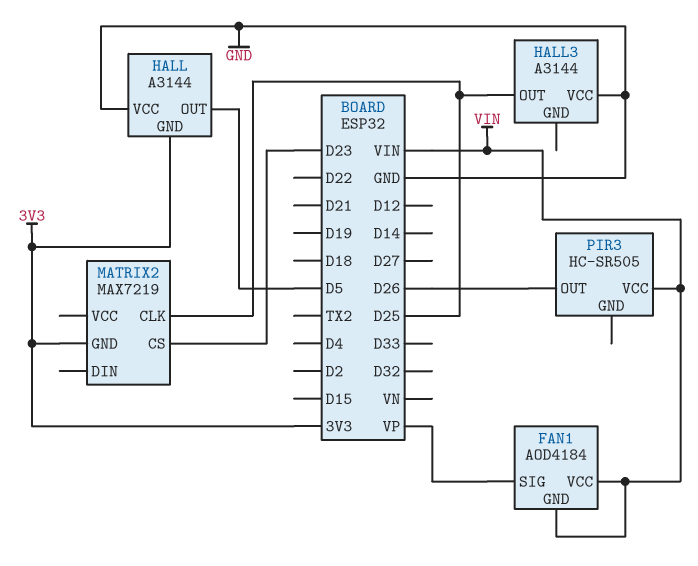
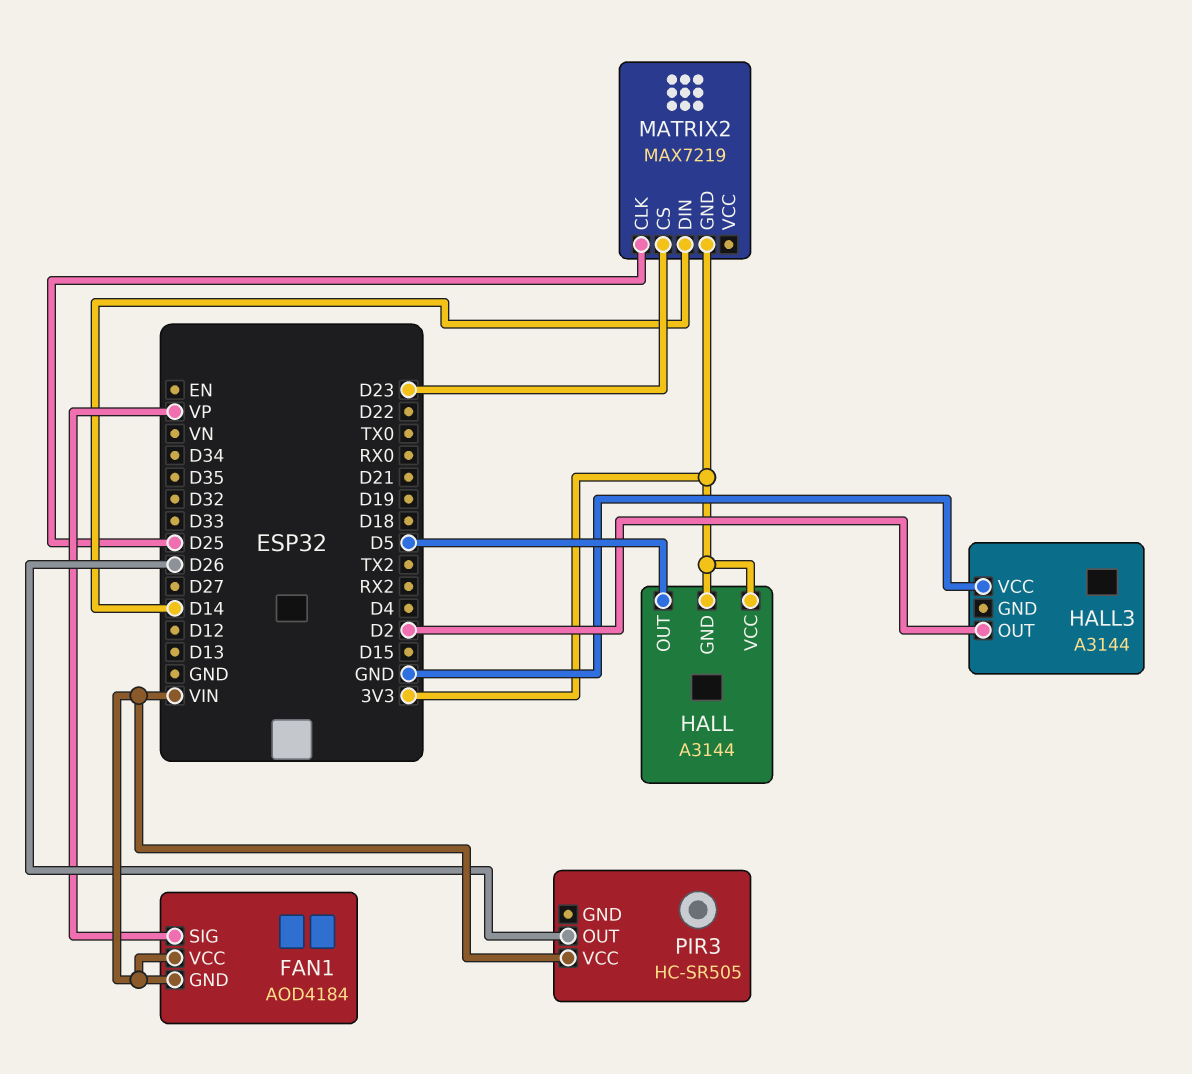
HALL pin VCC: GND -> 3V3
HALL3 pin OUT: D25 -> D2
MATRIX2 pin DIN: none -> D14

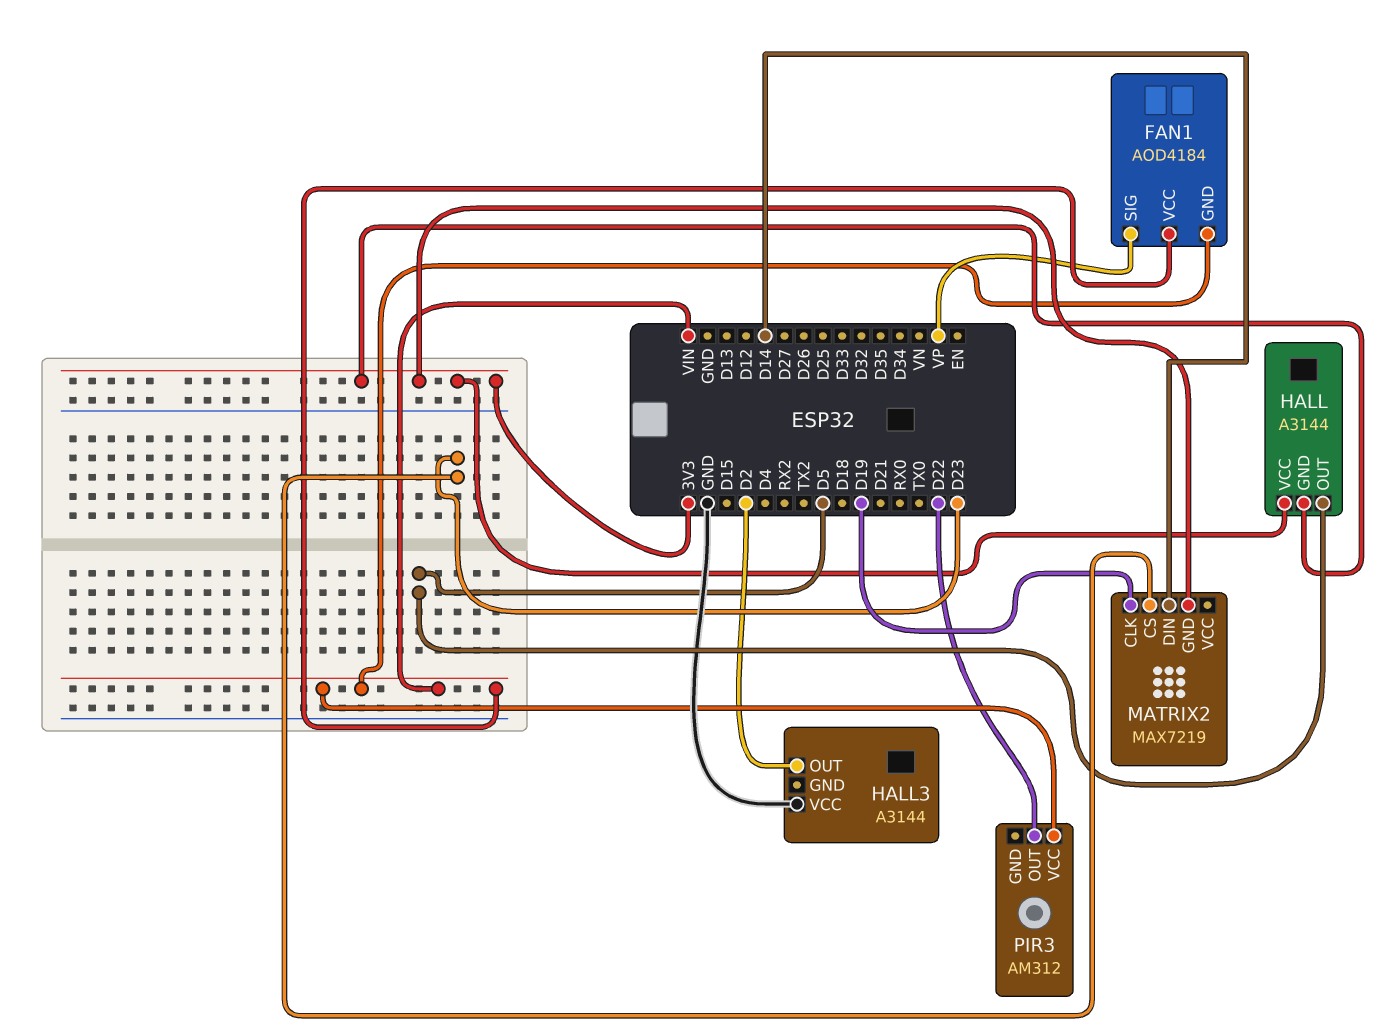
MATRIX2 pin CLK: D25 -> D19
PIR3: HC-SR505 -> AM312
PIR3 pin OUT: D26 -> D22

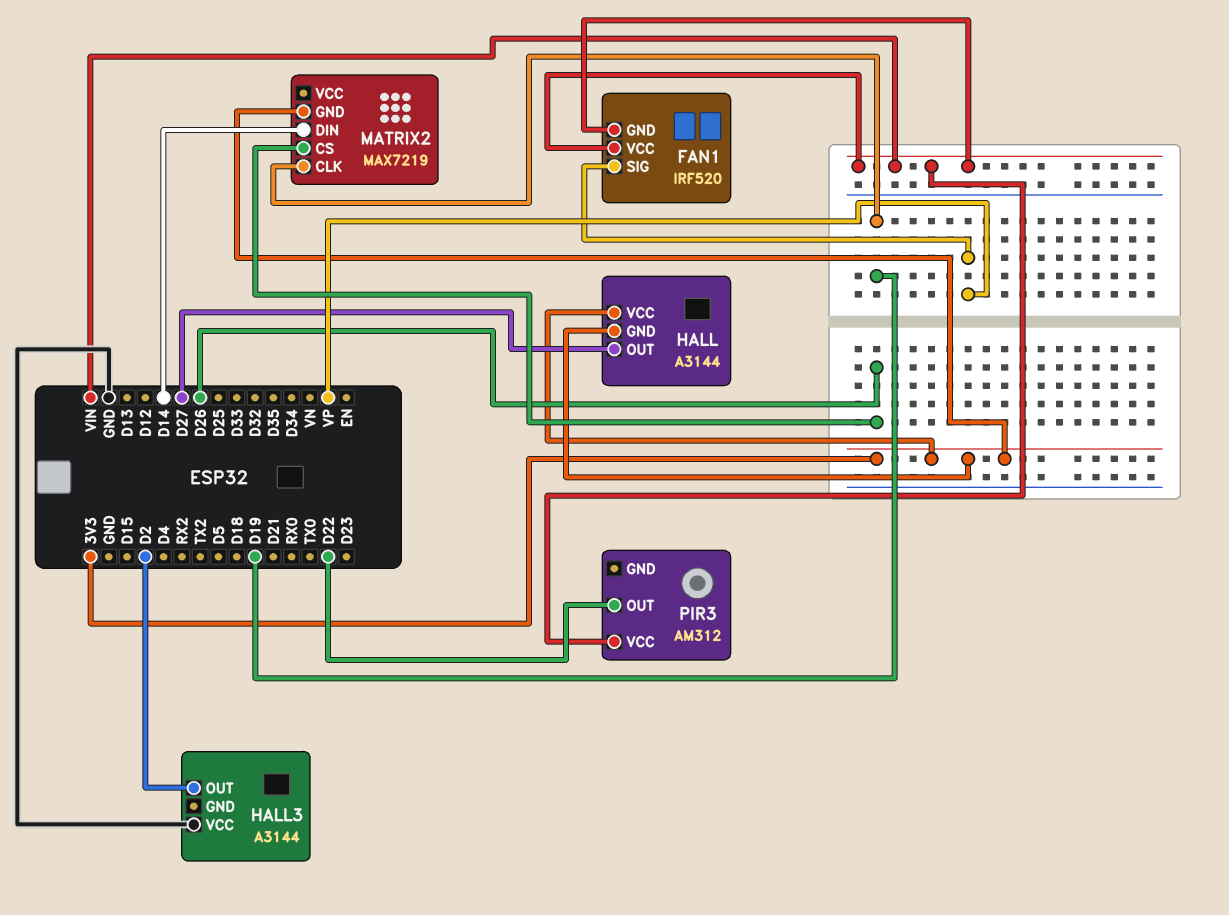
FAN1: AOD4184 -> IRF520
HALL pin OUT: D5 -> D27
MATRIX2 pin CS: D23 -> D26

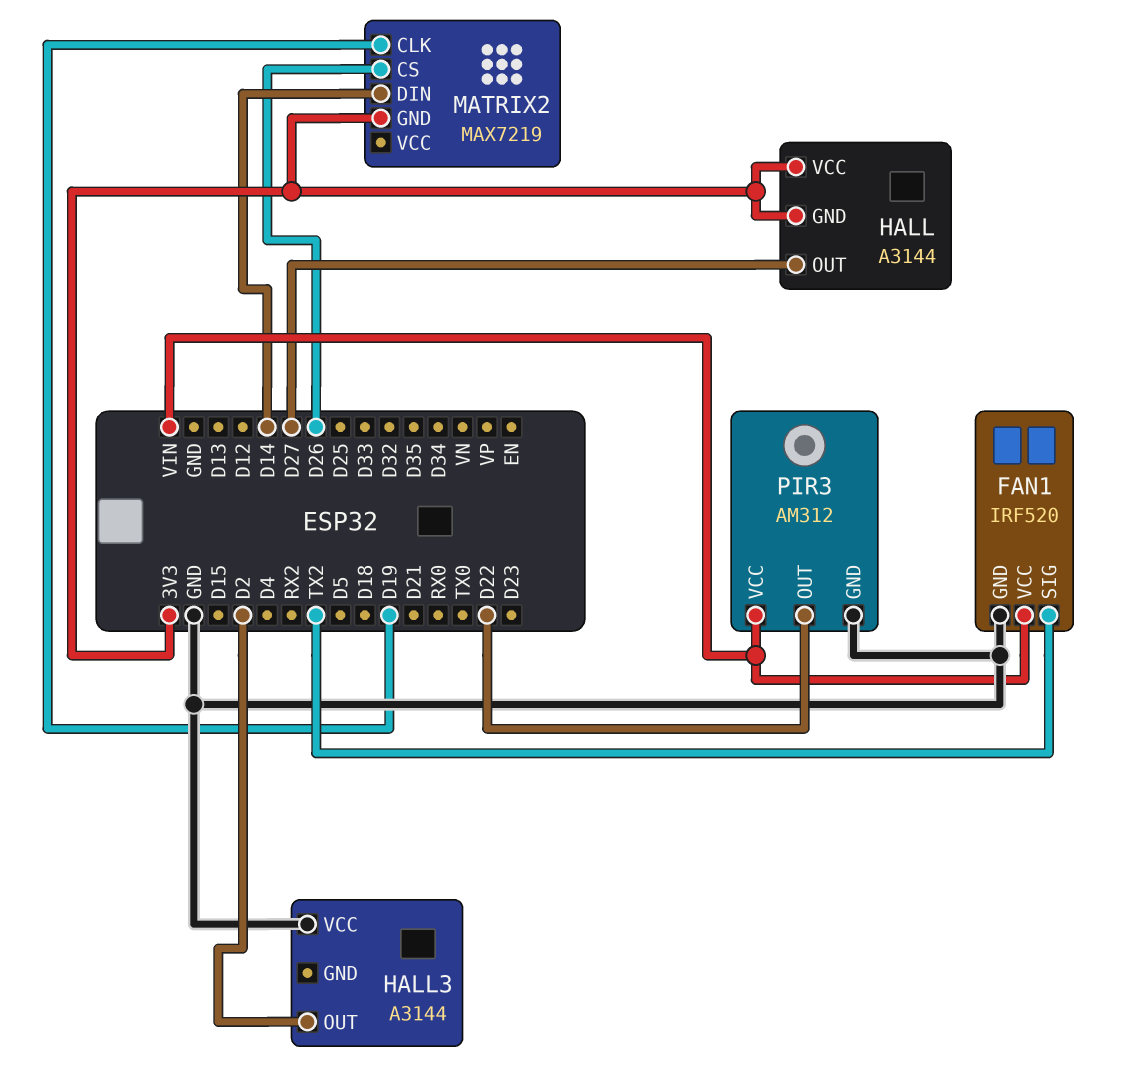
FAN1 pin GND: VIN -> GND
FAN1 pin SIG: VP -> TX2
PIR3 pin GND: none -> GND

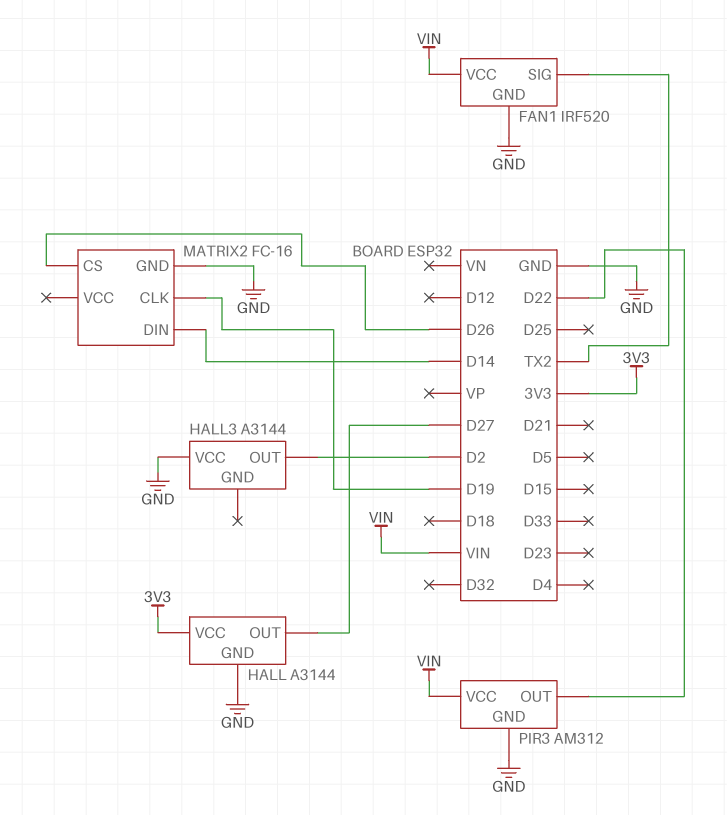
HALL pin GND: 3V3 -> GND
MATRIX2: MAX7219 -> FC-16
MATRIX2 pin GND: 3V3 -> GND

